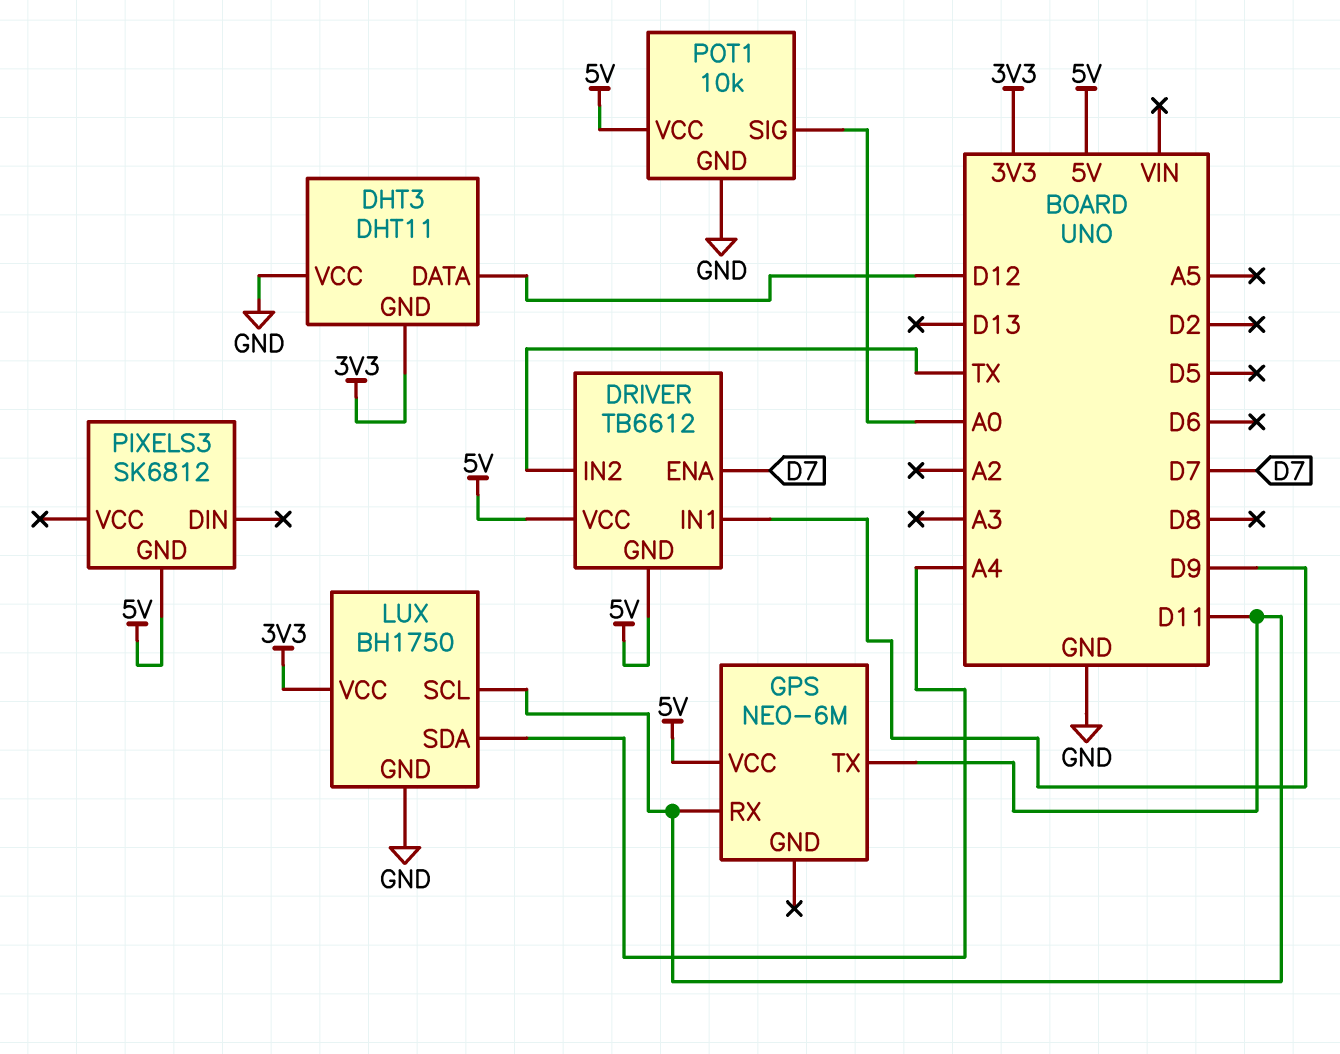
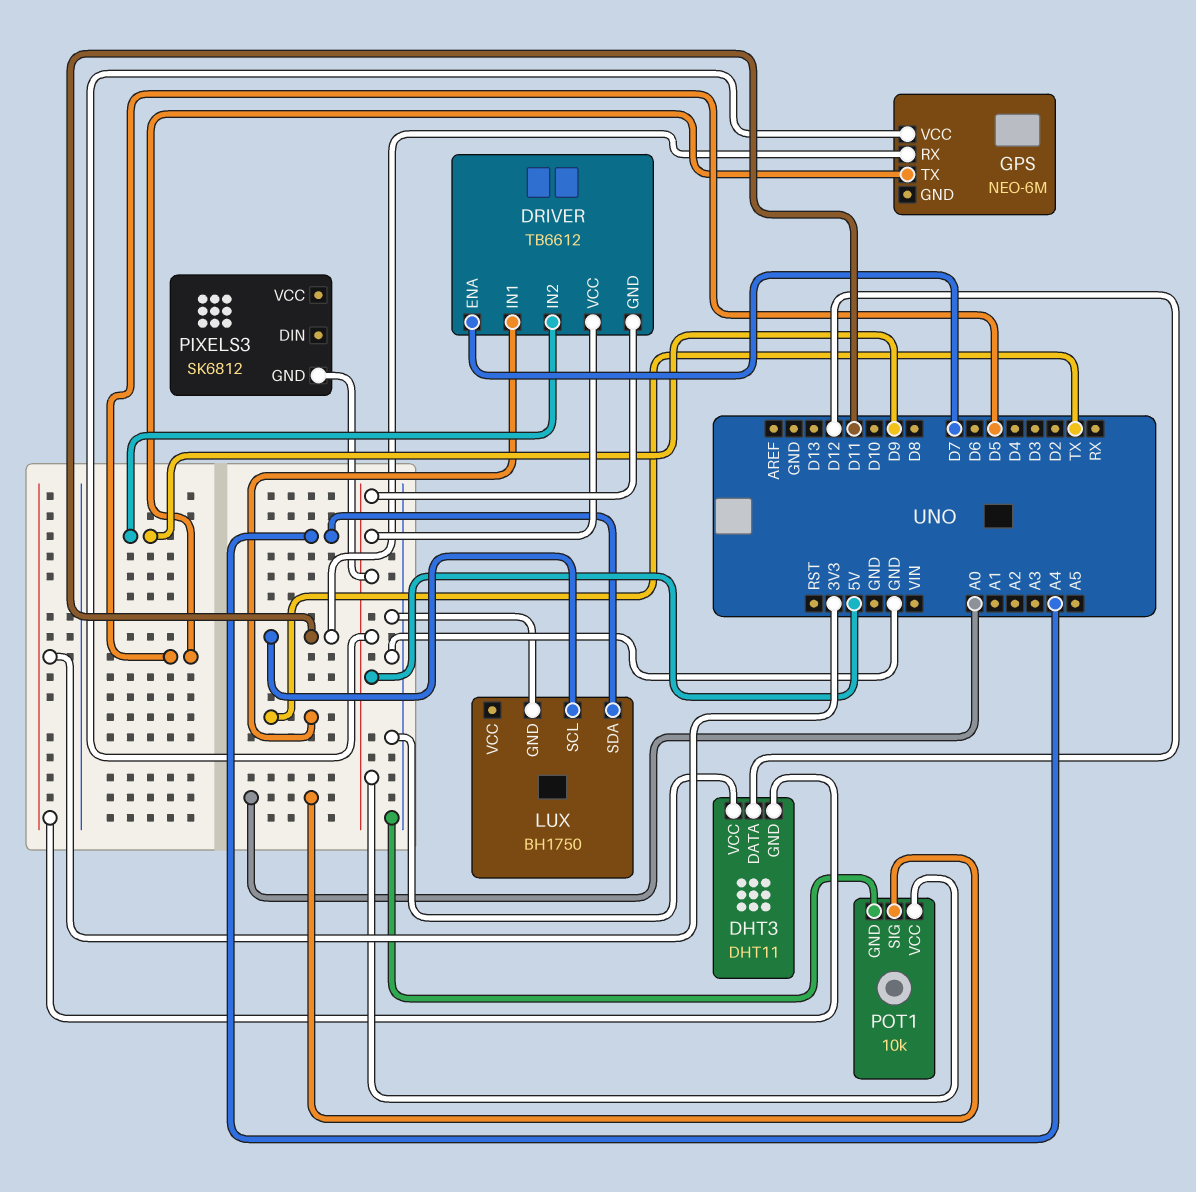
DRIVER pin IN1: D9 -> TX
DRIVER pin IN2: TX -> D9
GPS pin TX: D11 -> D5
LUX pin VCC: 3V3 -> none

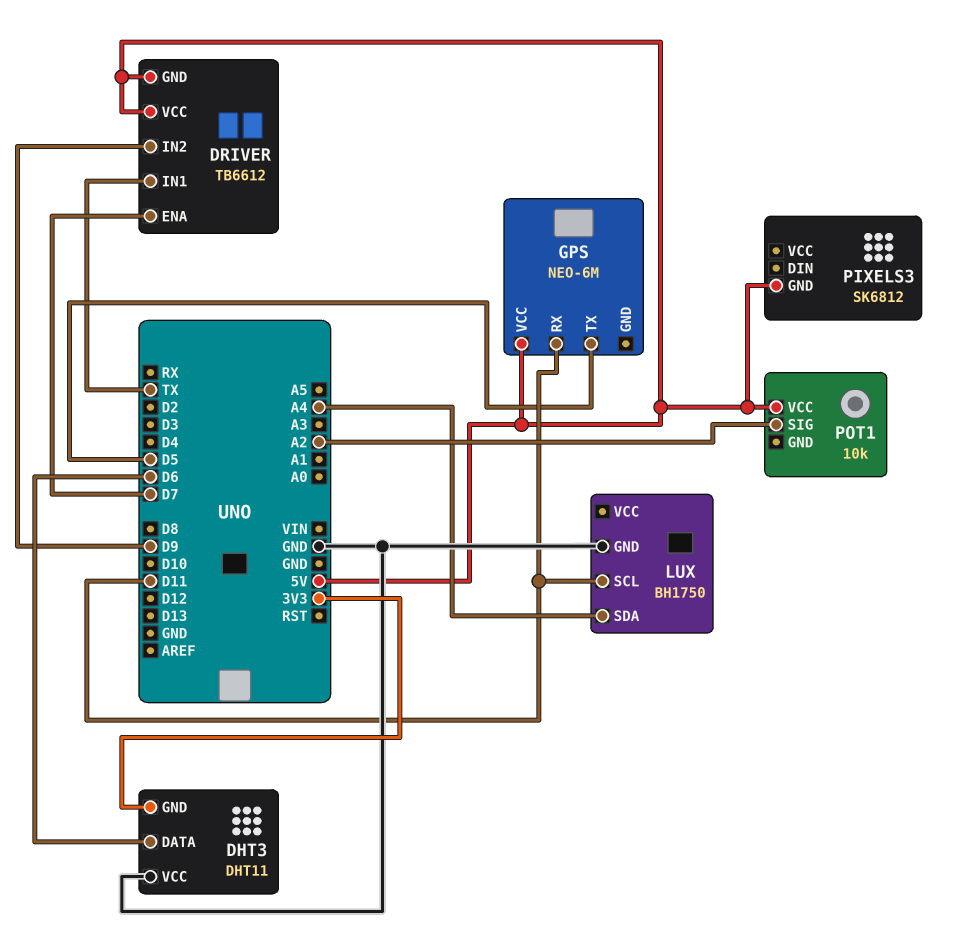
DHT3 pin DATA: D12 -> D6
POT1 pin GND: GND -> none
POT1 pin SIG: A0 -> A2

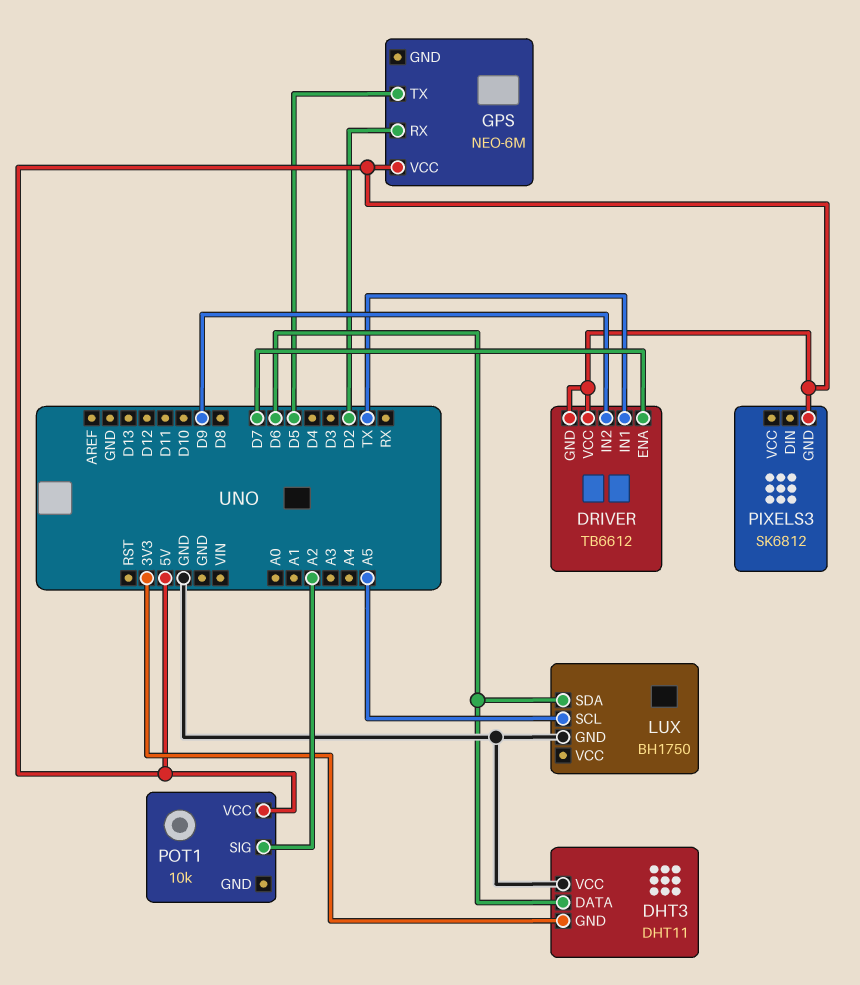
GPS pin RX: D11 -> D2
LUX pin SCL: D11 -> A5
LUX pin SDA: A4 -> D6

